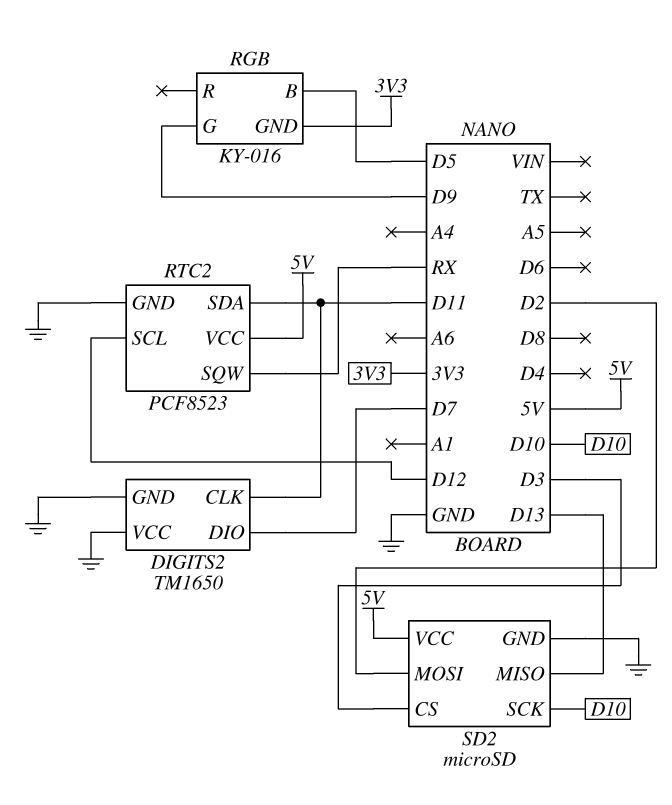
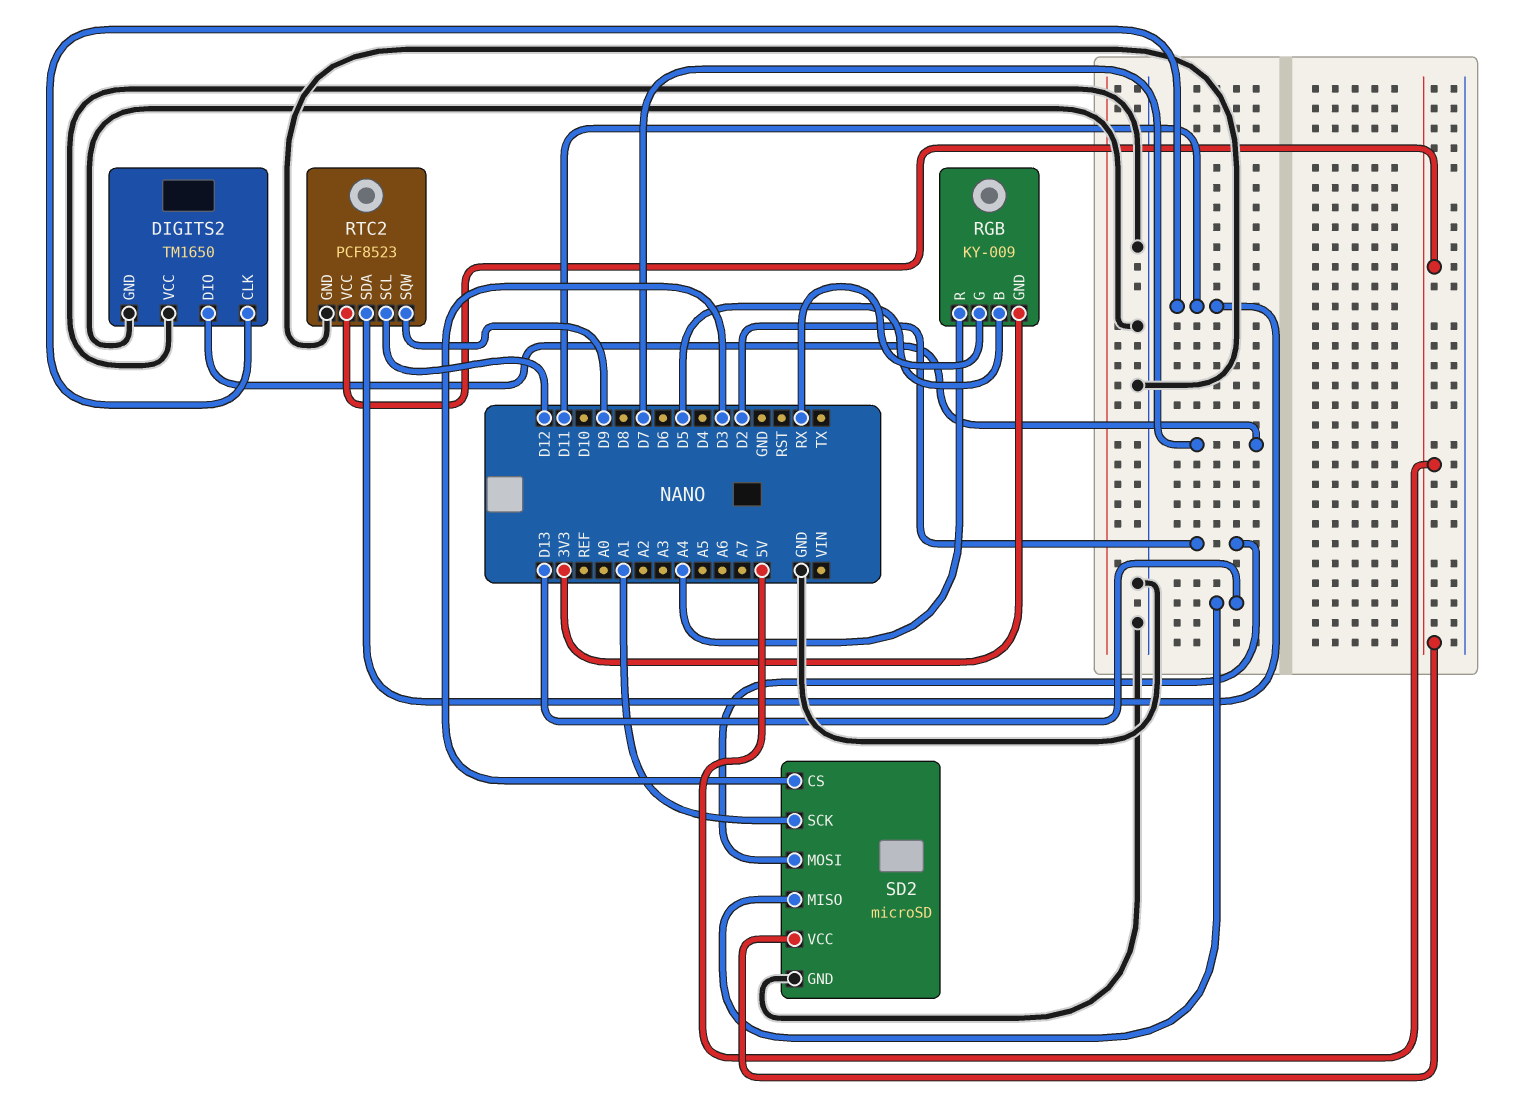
RGB: KY-016 -> KY-009
RGB pin G: D9 -> RX
RGB pin R: none -> A4
RTC2 pin SQW: RX -> D9
SD2 pin SCK: D10 -> A1

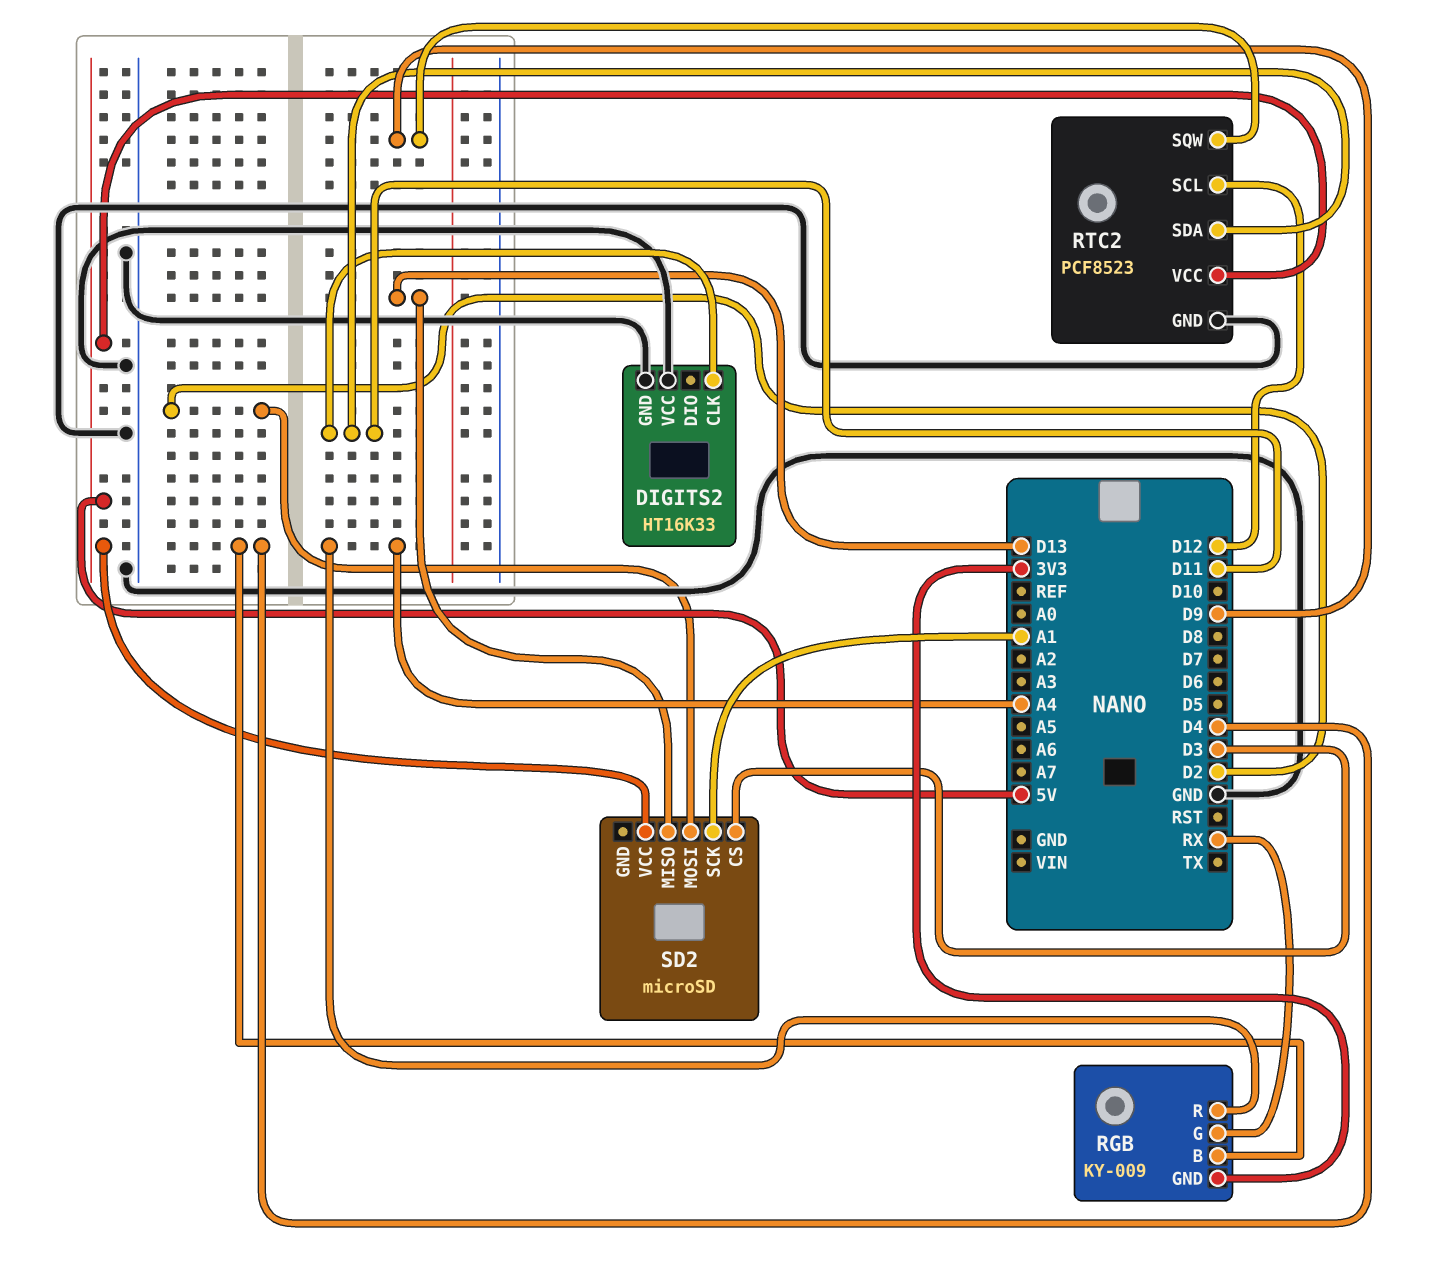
DIGITS2: TM1650 -> HT16K33
DIGITS2 pin DIO: D7 -> none
RGB pin B: D5 -> D4
SD2 pin GND: GND -> none

